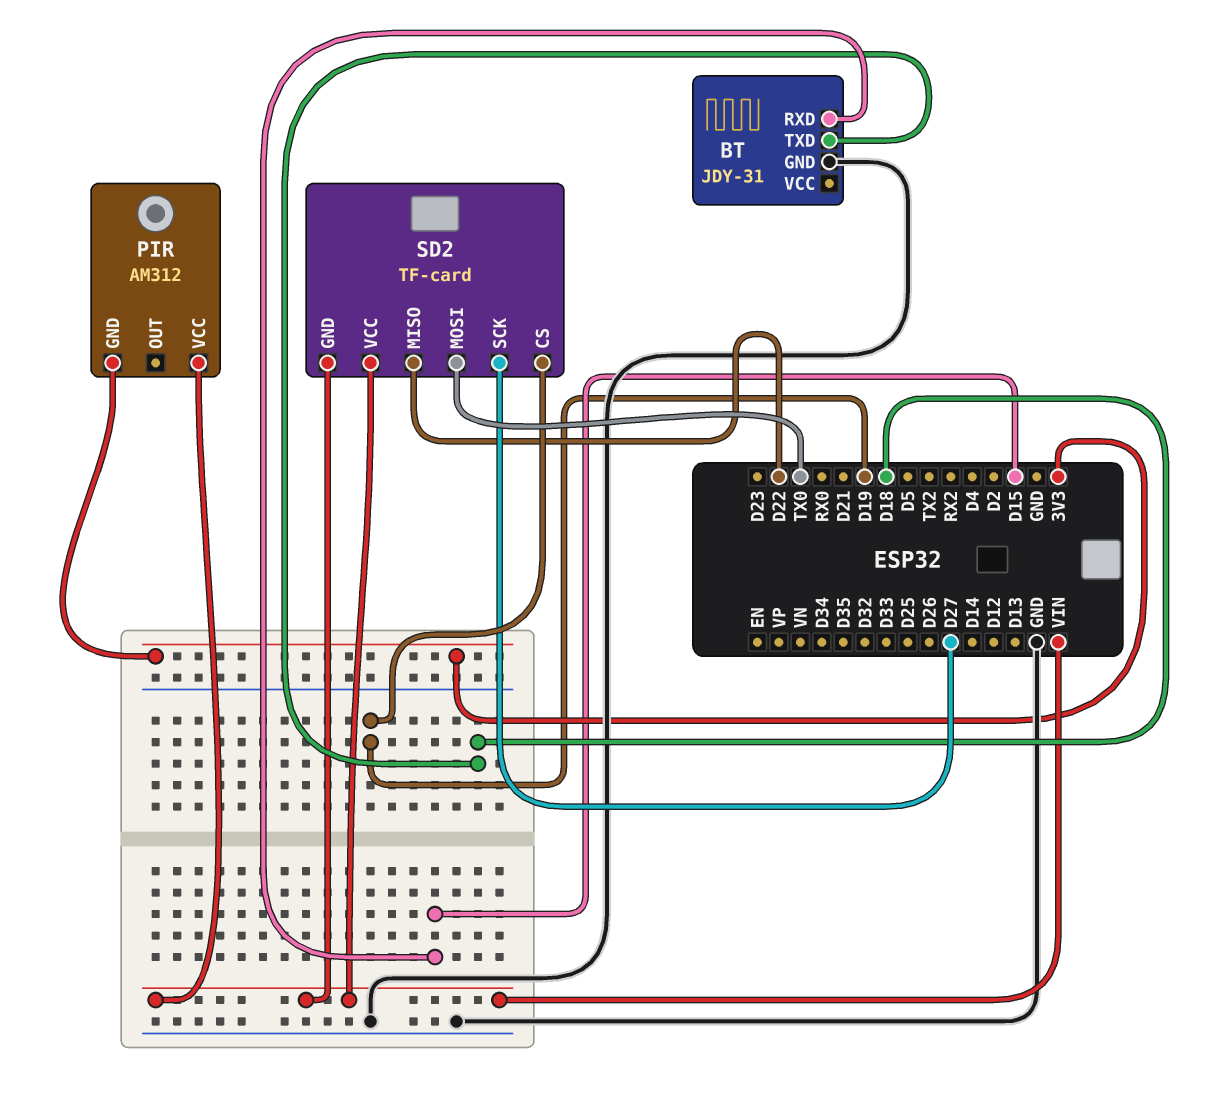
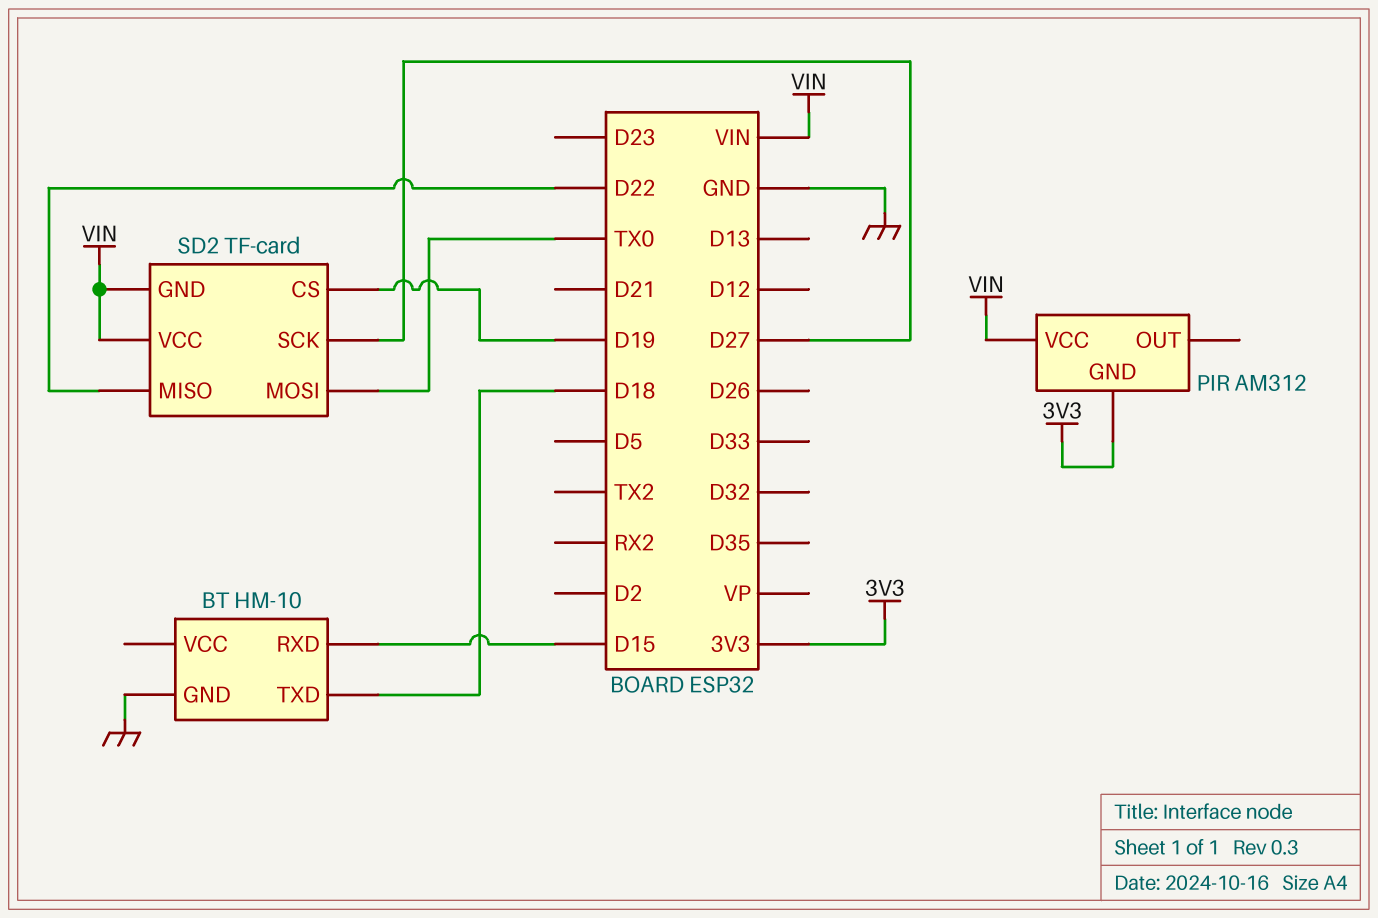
BT: JDY-31 -> HM-10

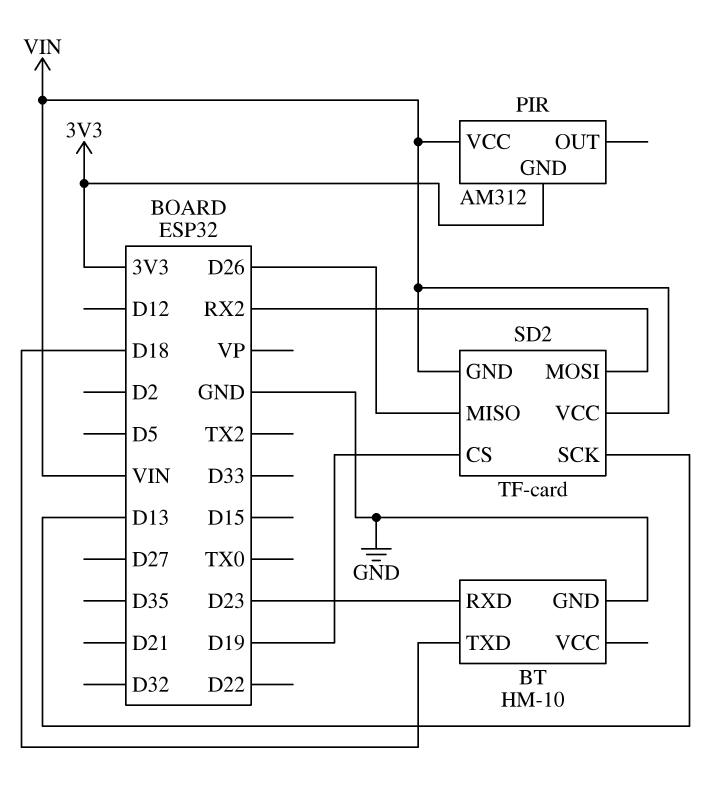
BT pin RXD: D15 -> D23
SD2 pin MISO: D22 -> D26
SD2 pin MOSI: TX0 -> RX2
SD2 pin SCK: D27 -> D13

